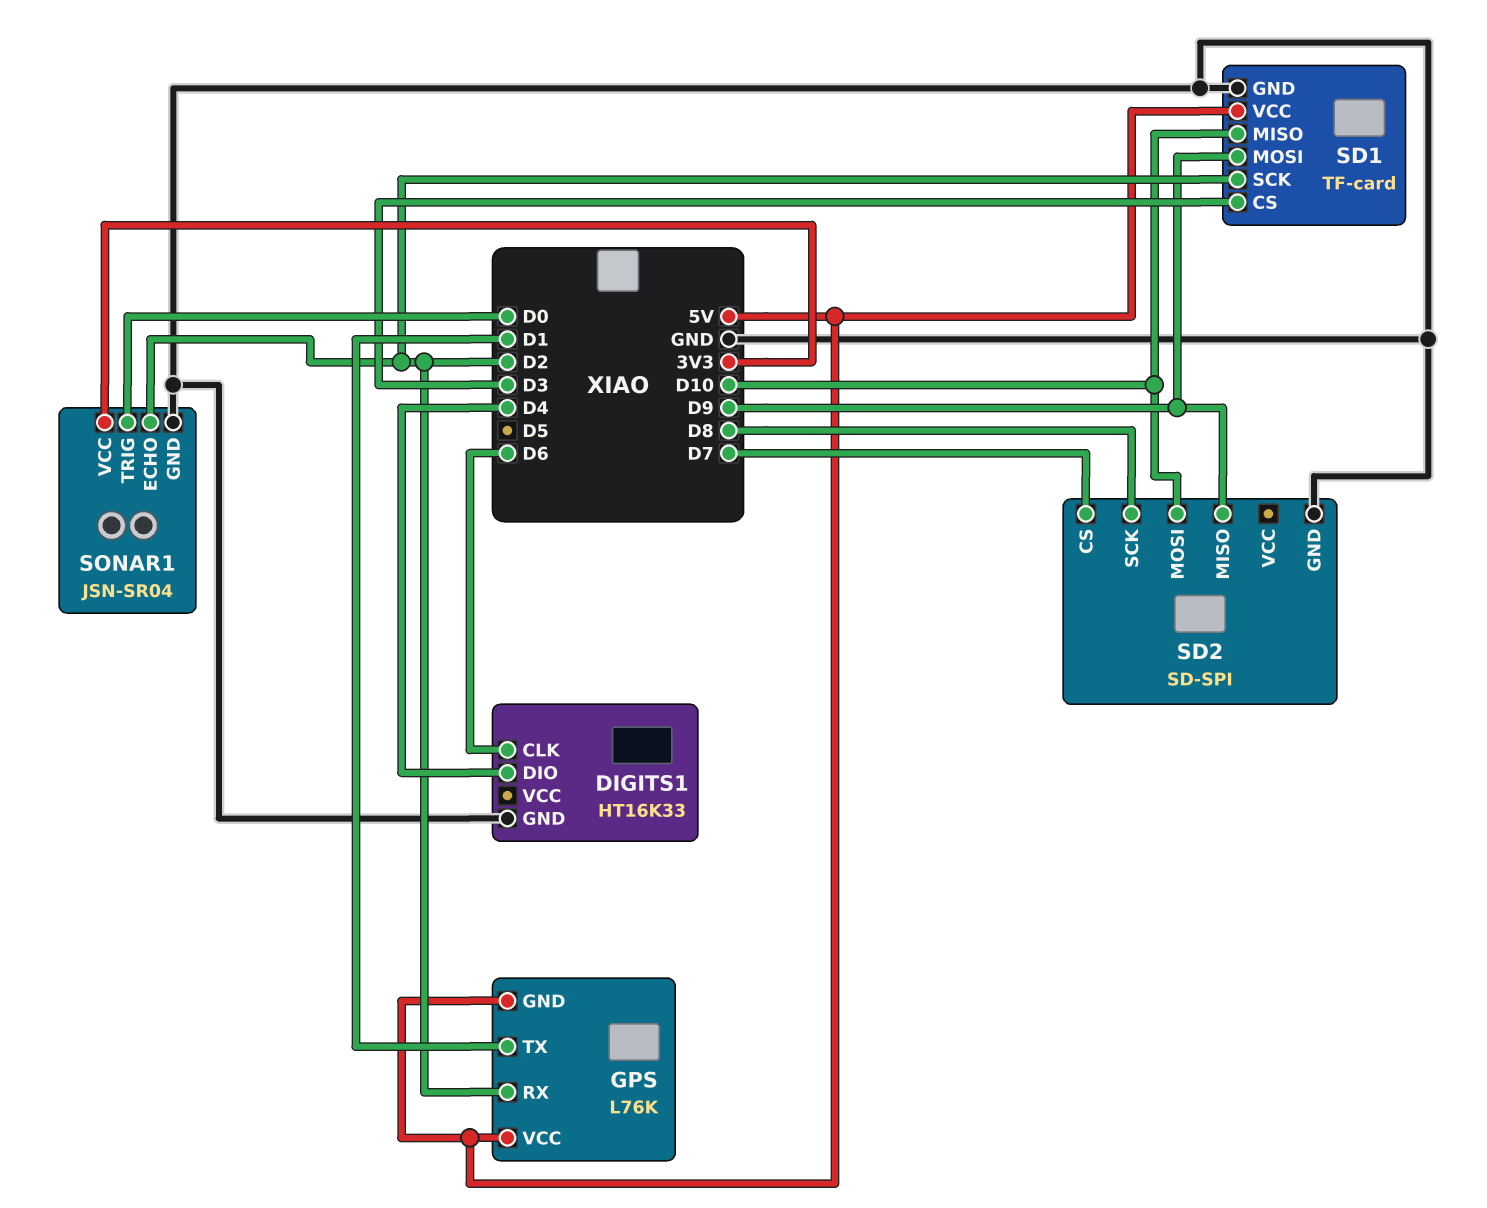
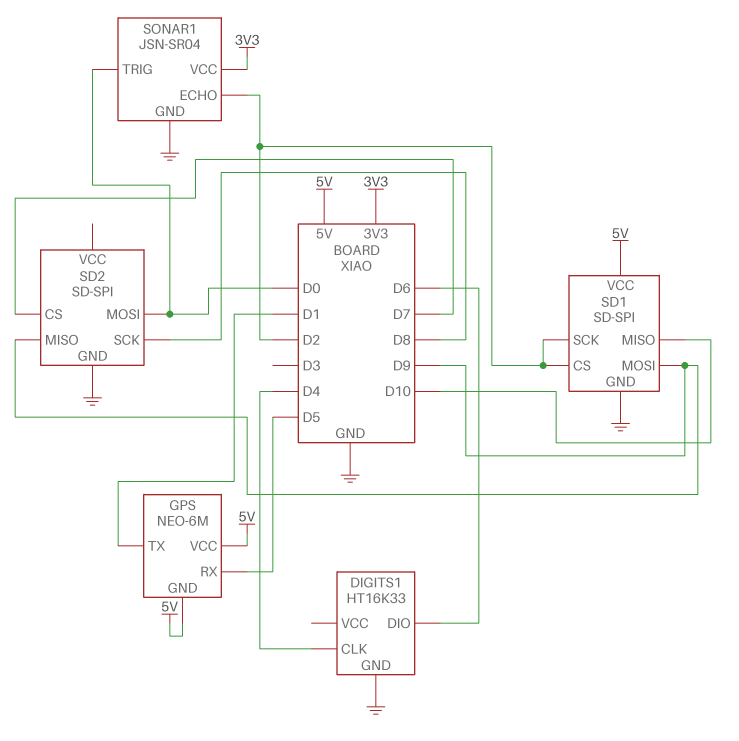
DIGITS1 pin CLK: D6 -> D4
DIGITS1 pin DIO: D4 -> D6
GPS: L76K -> NEO-6M
GPS pin RX: D2 -> D5
SD1: TF-card -> SD-SPI
SD1 pin CS: D3 -> D2
SD2 pin MOSI: D10 -> D0

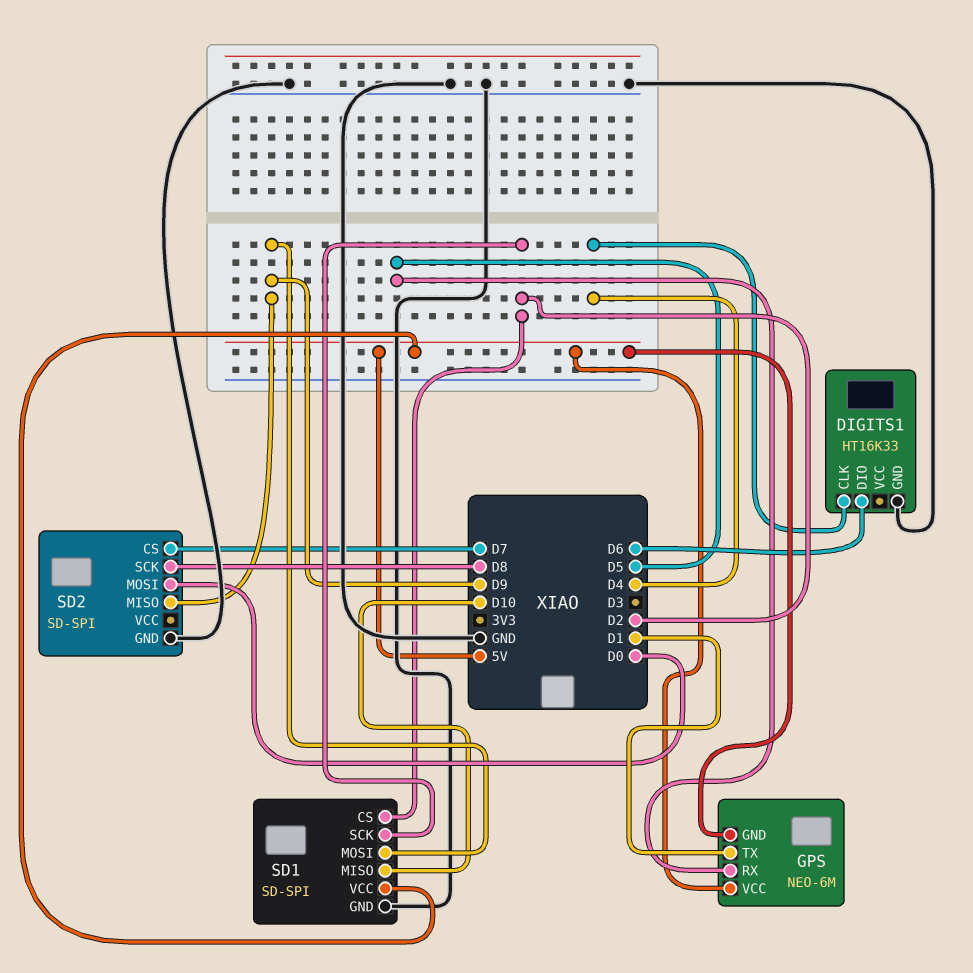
SONAR1: JSN-SR04 -> none
SONAR1 pin ECHO: D2 -> none
SONAR1 pin GND: GND -> none
SONAR1 pin TRIG: D0 -> none
SONAR1 pin VCC: 3V3 -> none

